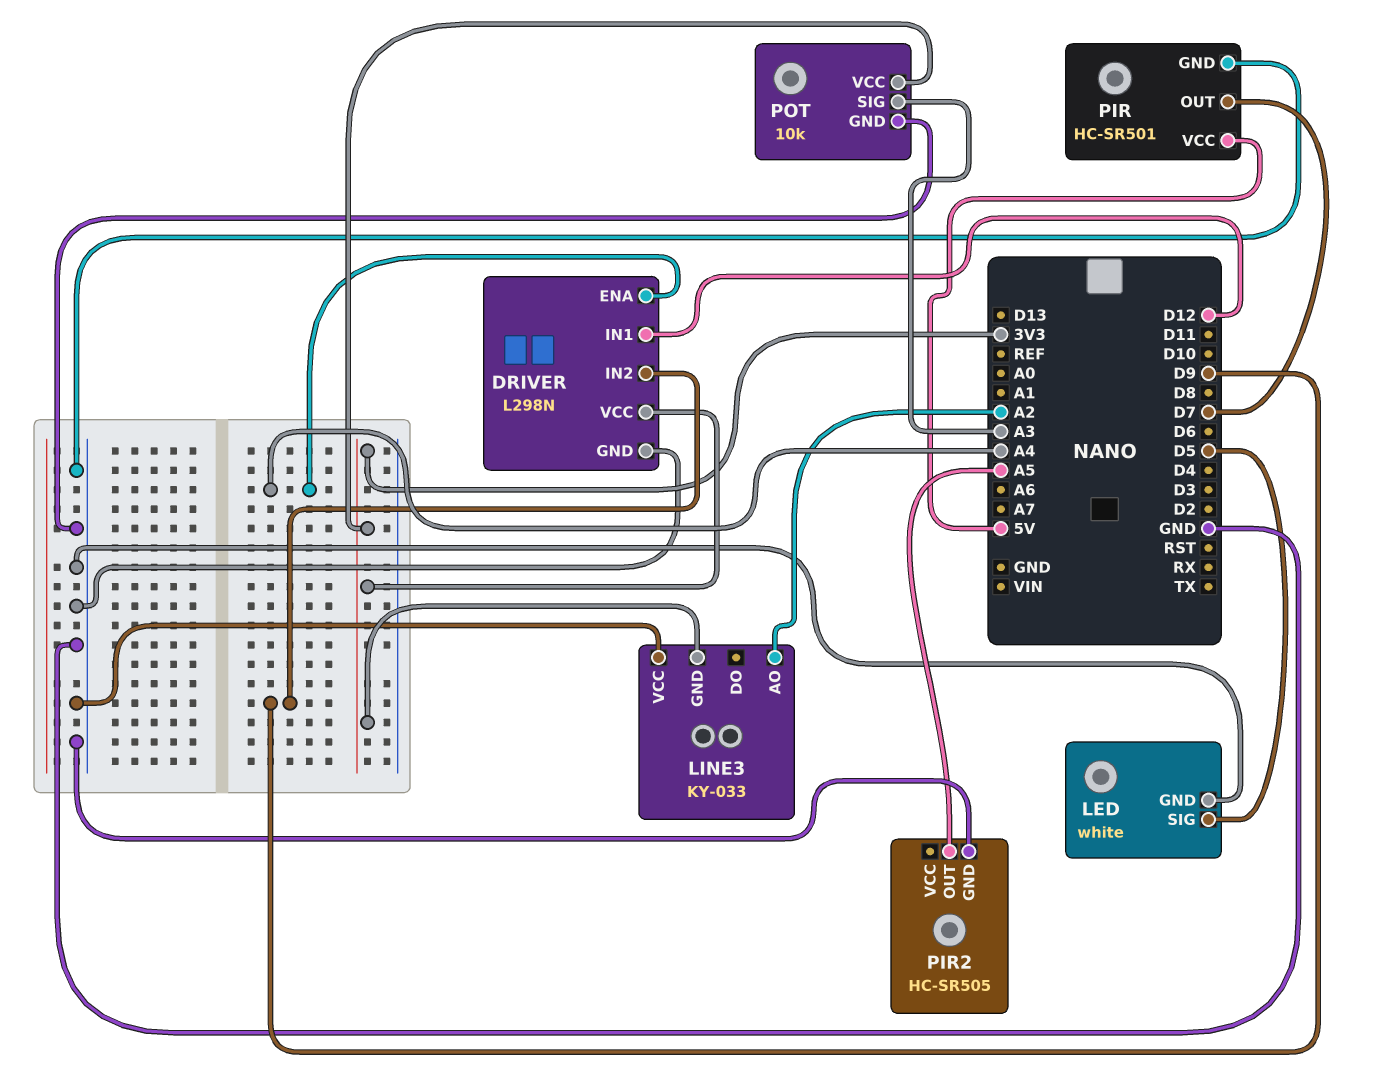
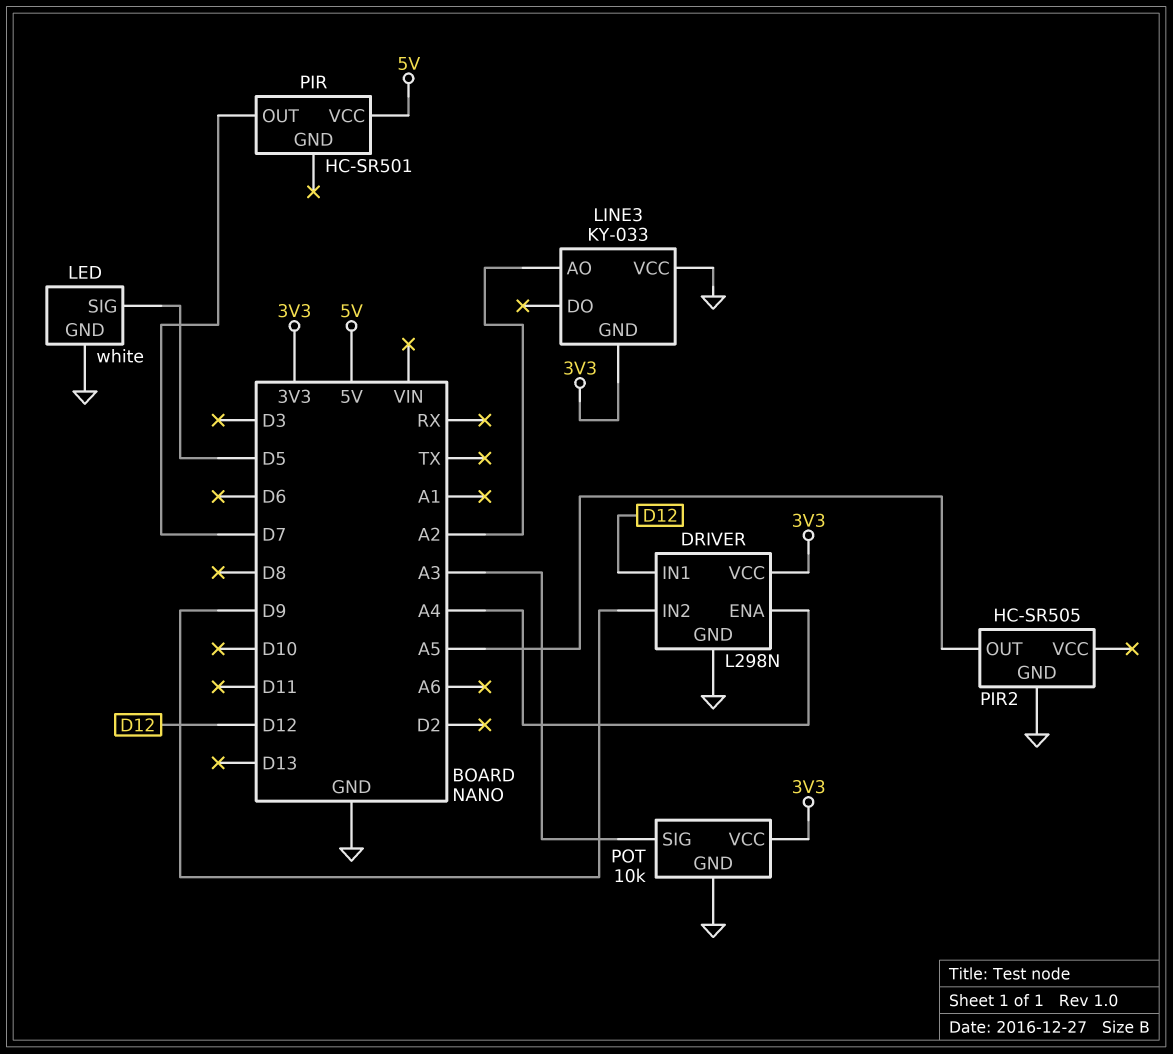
PIR pin GND: GND -> none

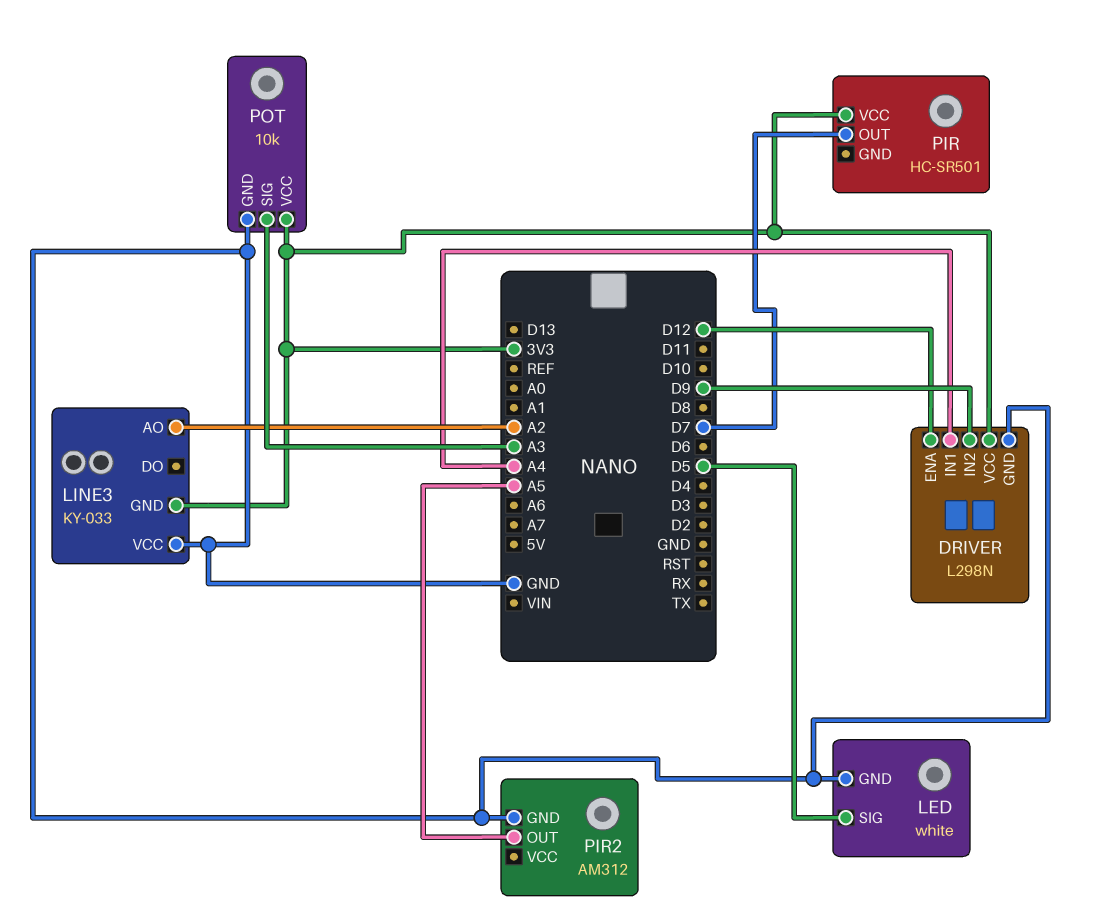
DRIVER pin ENA: A4 -> D12
DRIVER pin IN1: D12 -> A4
PIR pin VCC: 5V -> 3V3
PIR2: HC-SR505 -> AM312

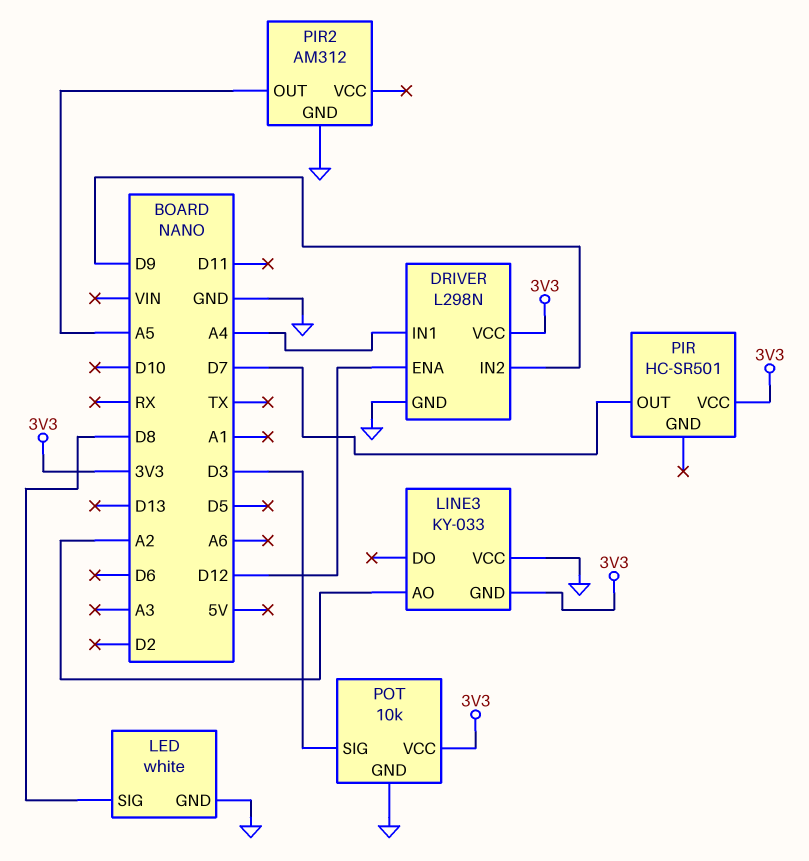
LED pin SIG: D5 -> D8
POT pin SIG: A3 -> D3

